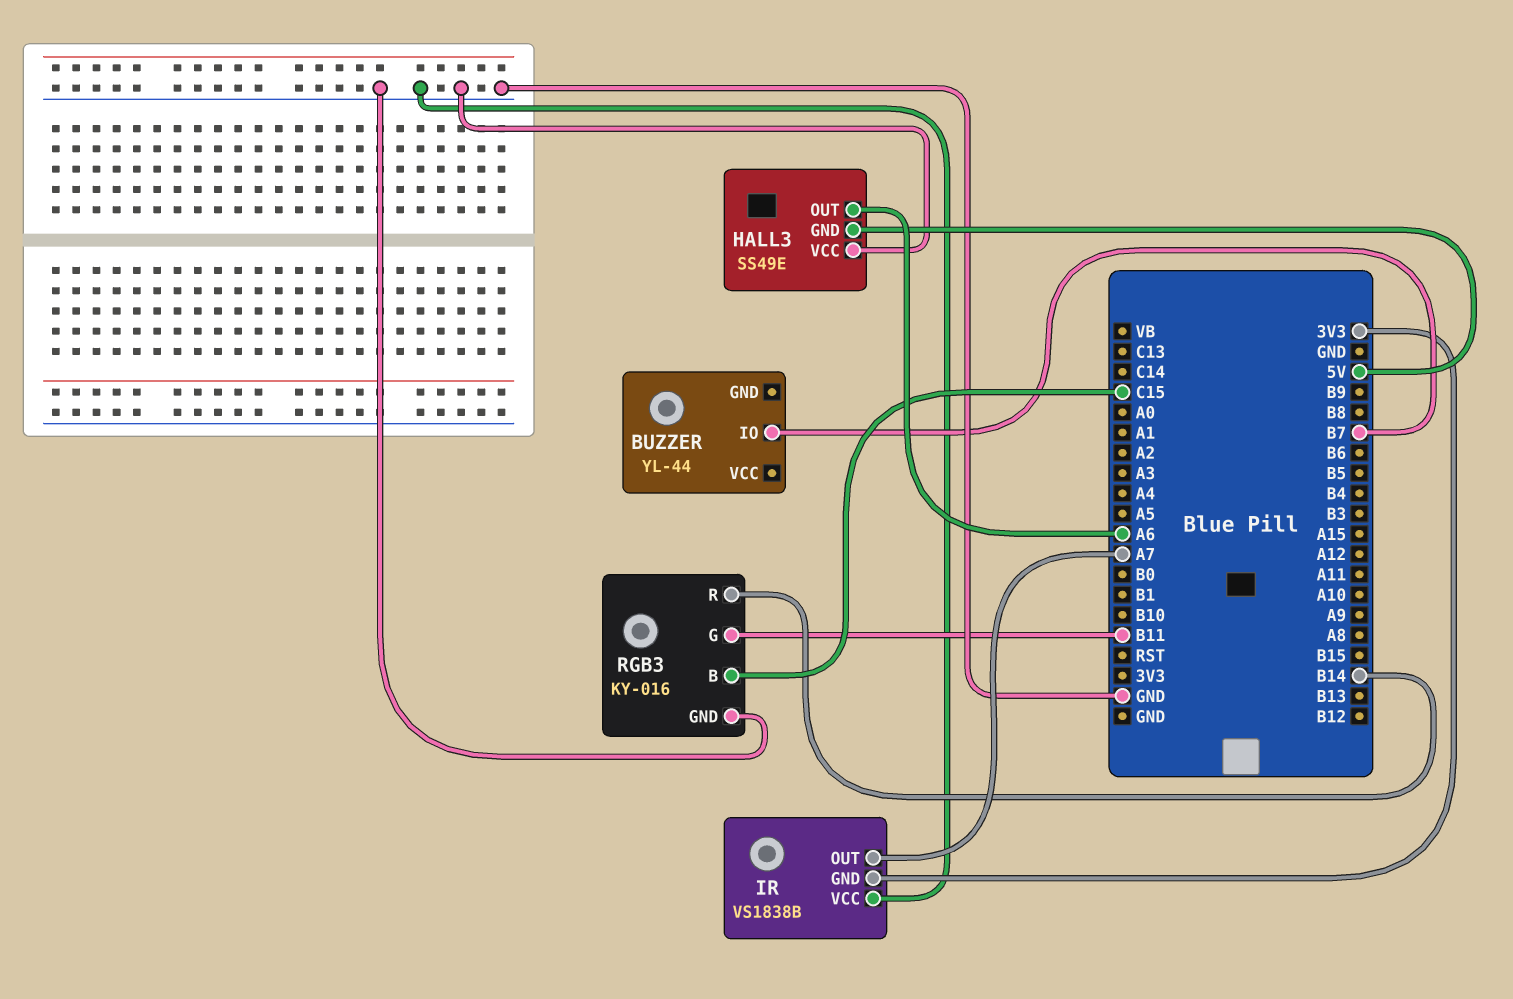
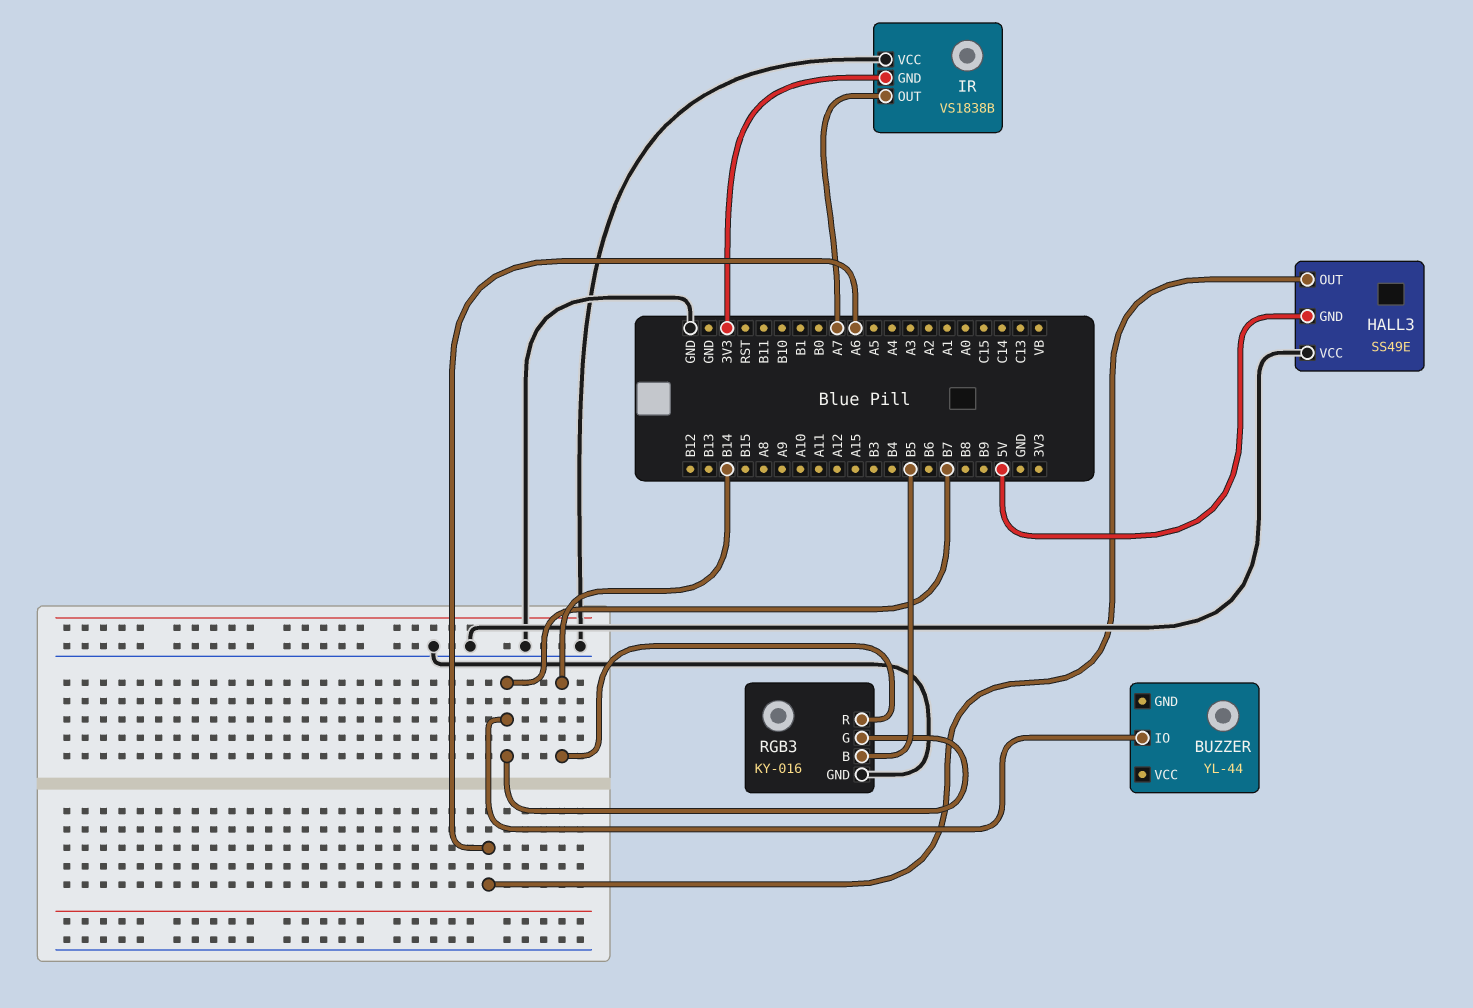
RGB3 pin B: C15 -> B5
RGB3 pin G: B11 -> B7

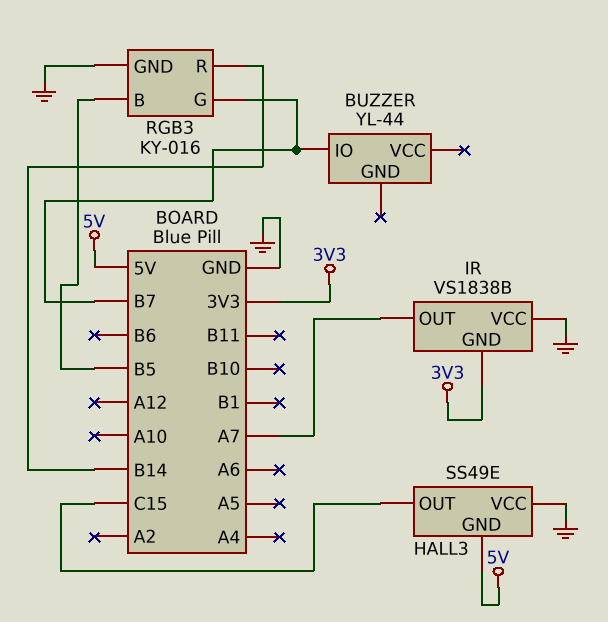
HALL3 pin OUT: A6 -> C15

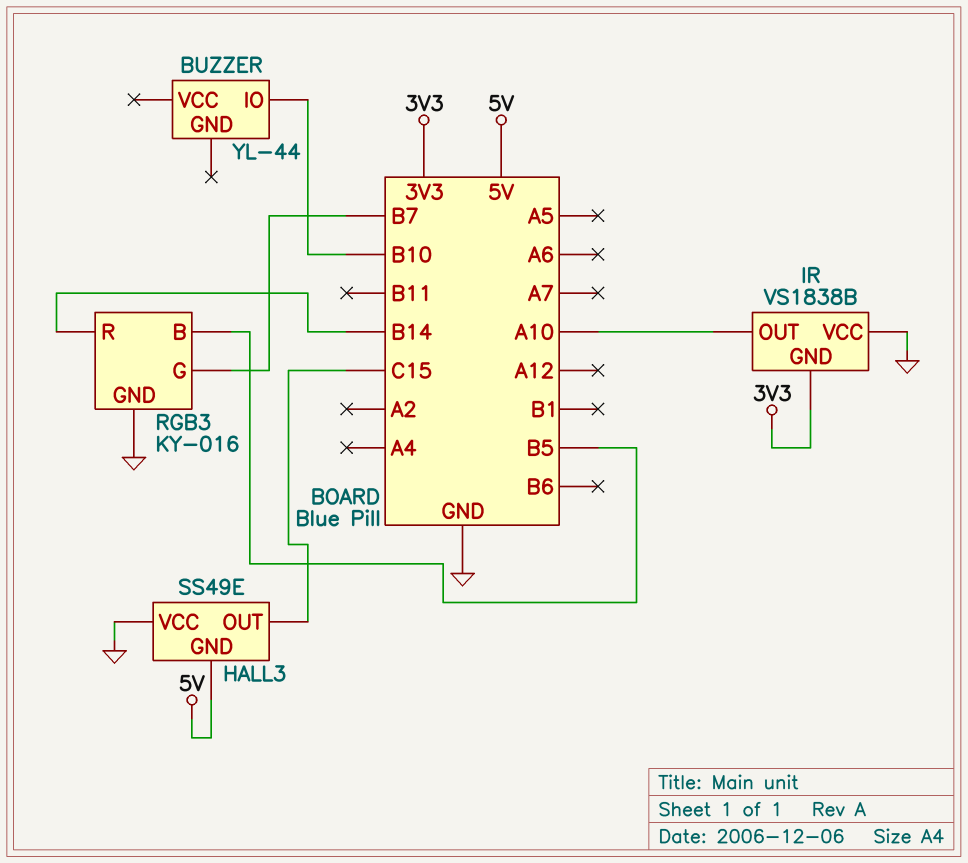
BUZZER pin IO: B7 -> B10
IR pin OUT: A7 -> A10

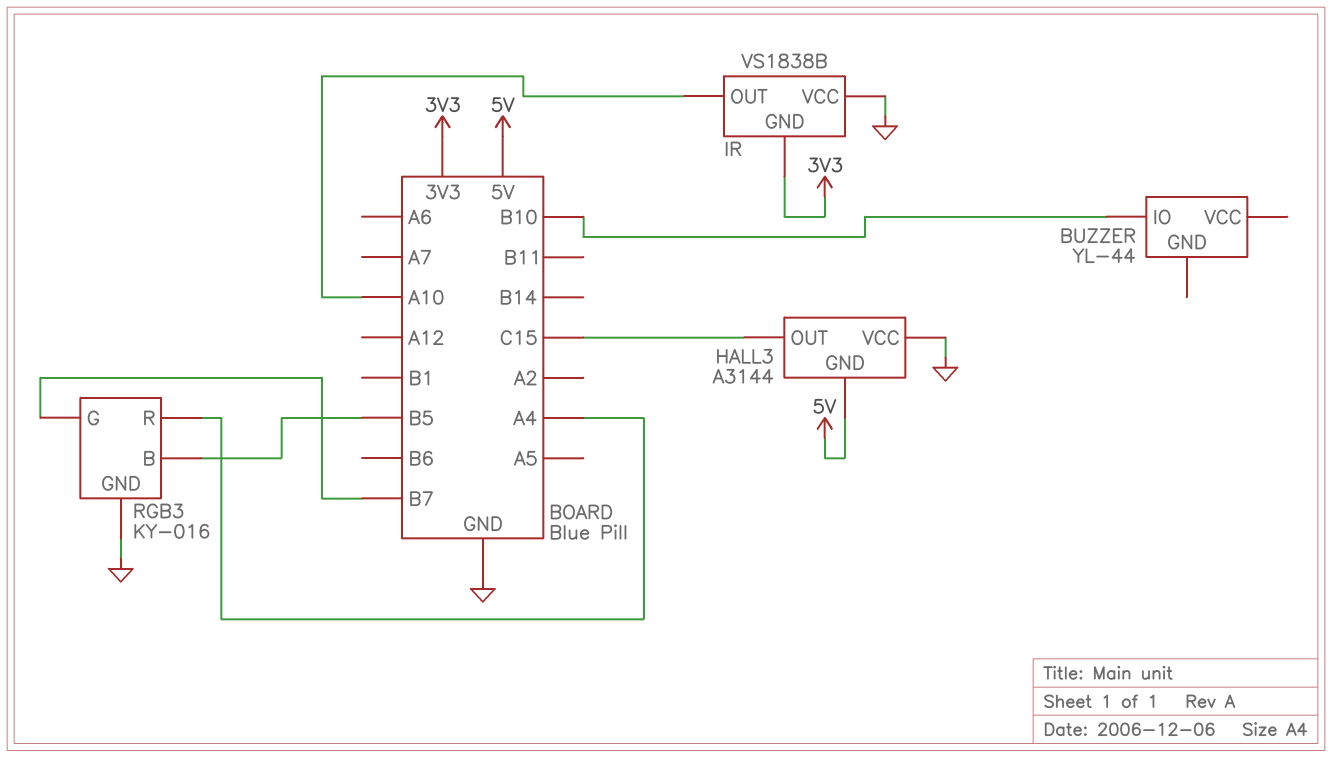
HALL3: SS49E -> A3144
RGB3 pin R: B14 -> A4

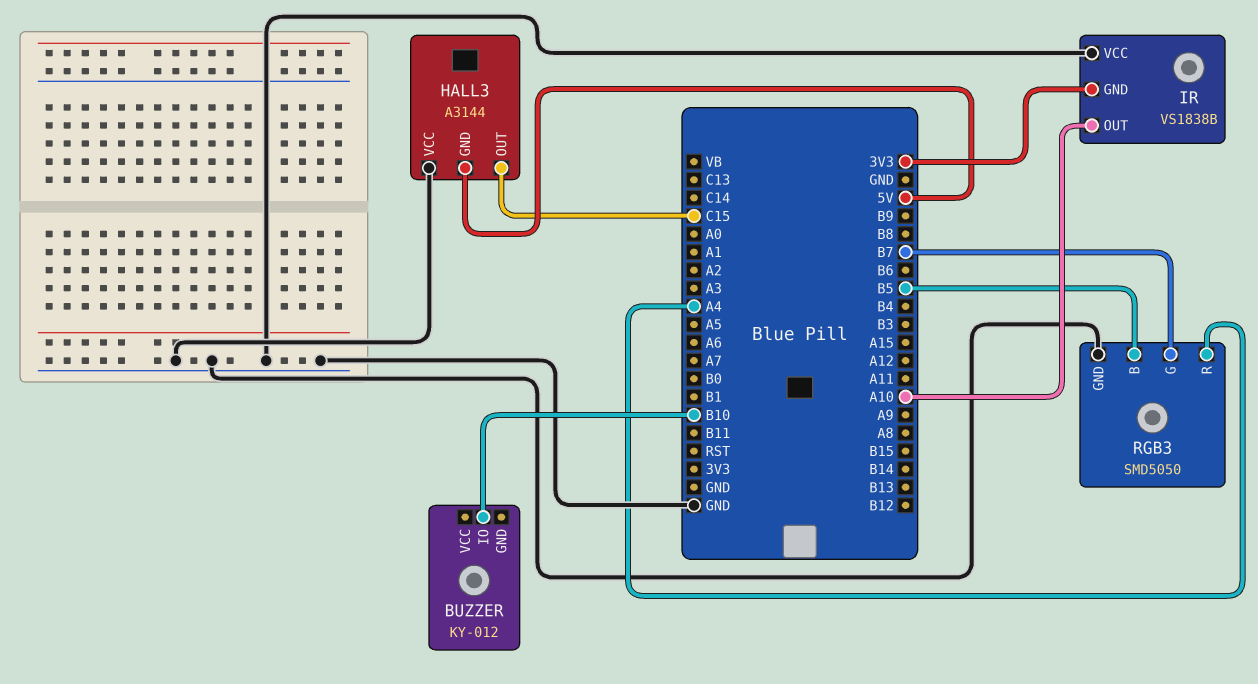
BUZZER: YL-44 -> KY-012
RGB3: KY-016 -> SMD5050

